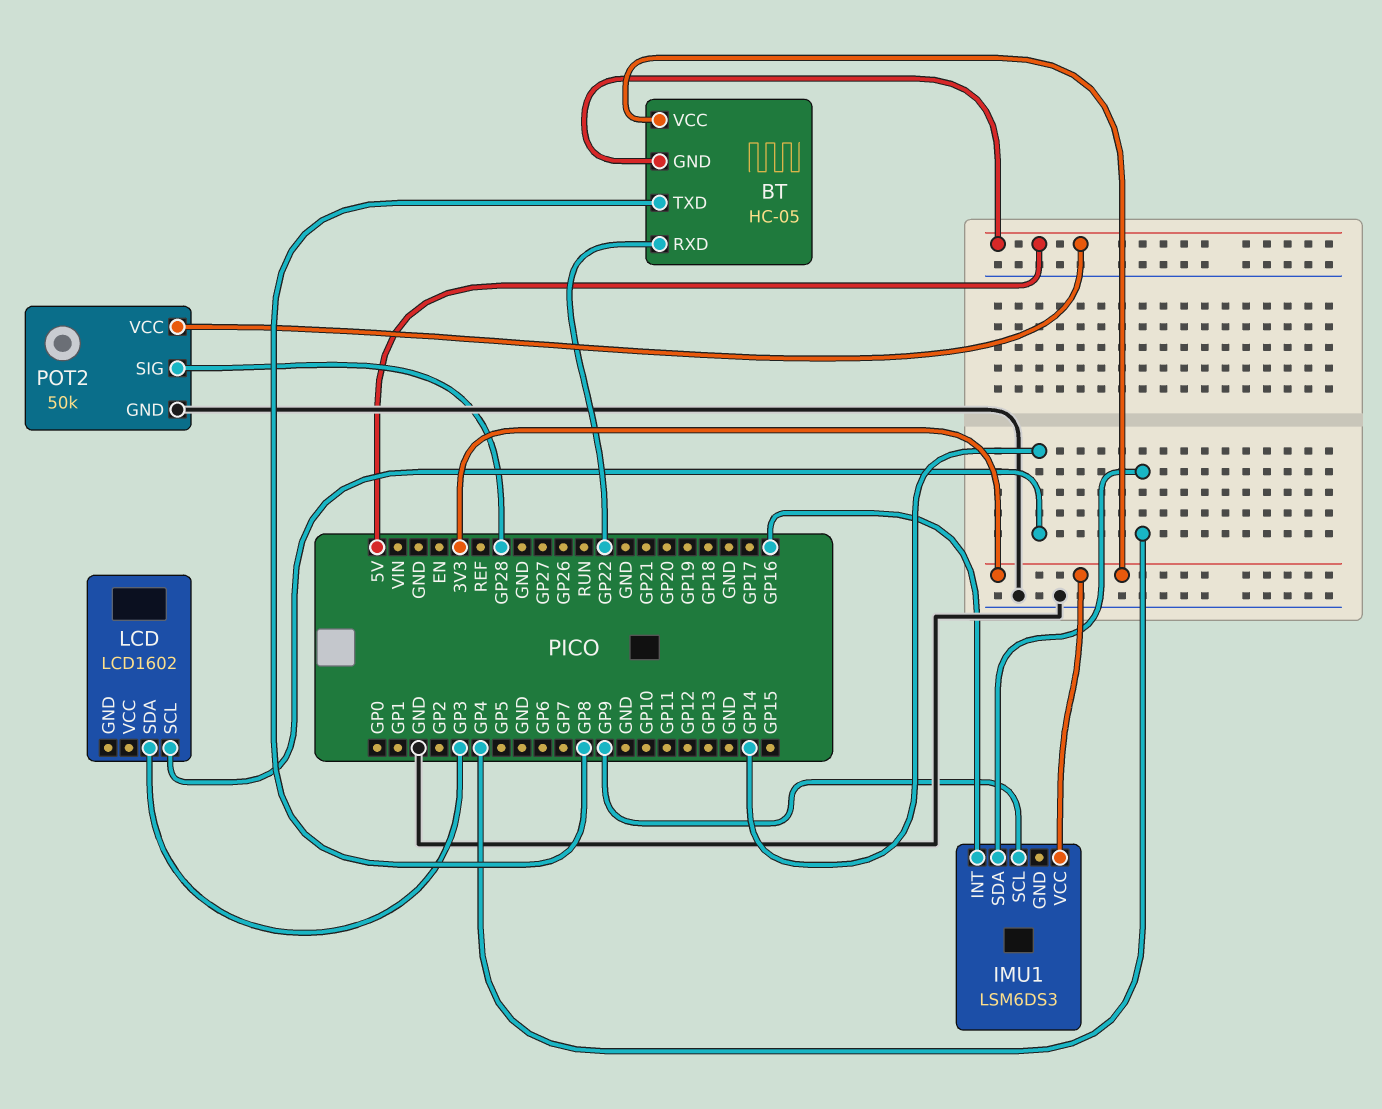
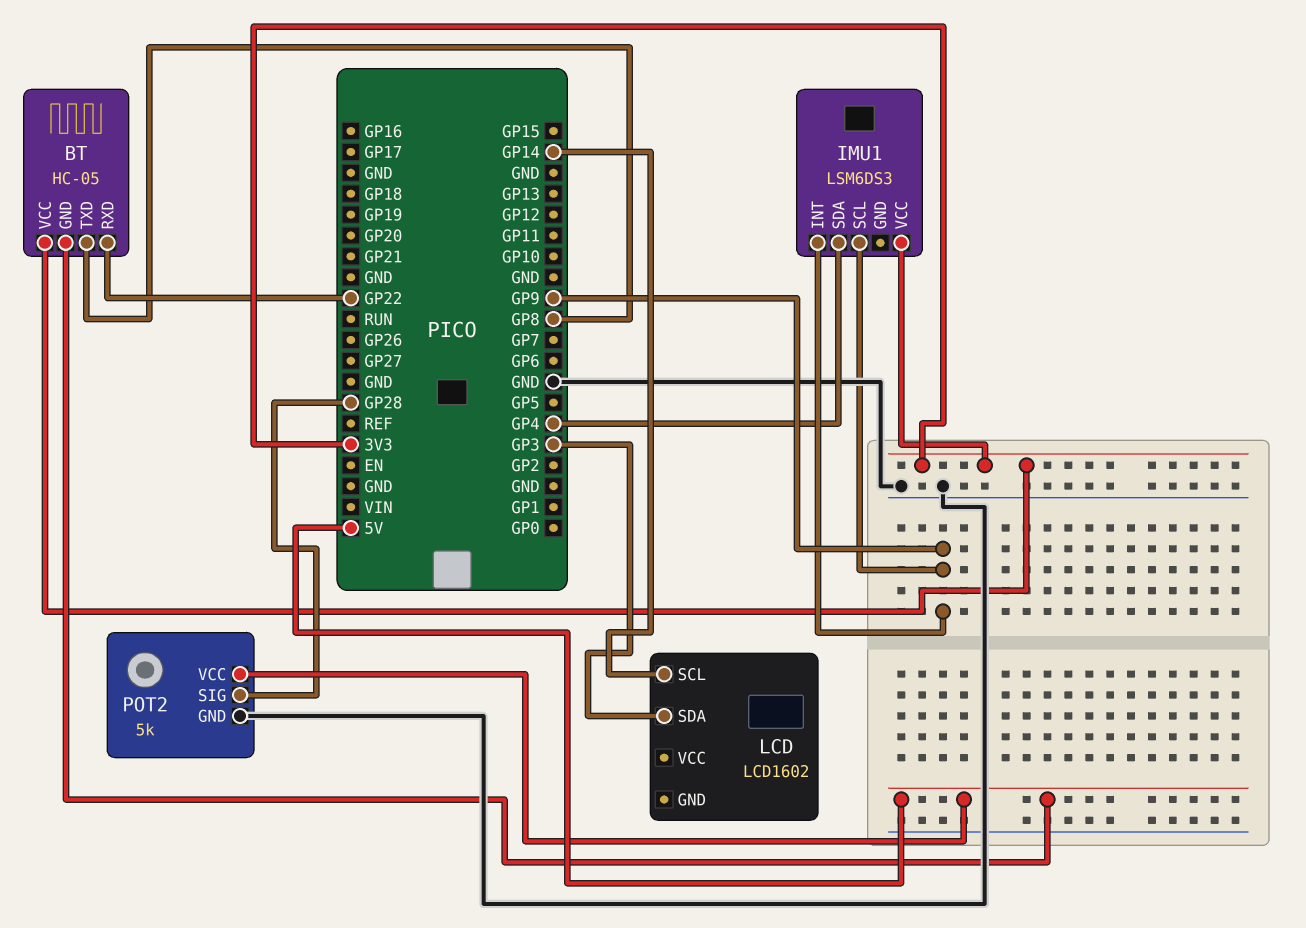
IMU1 pin INT: GP16 -> GP9
POT2: 50k -> 5k

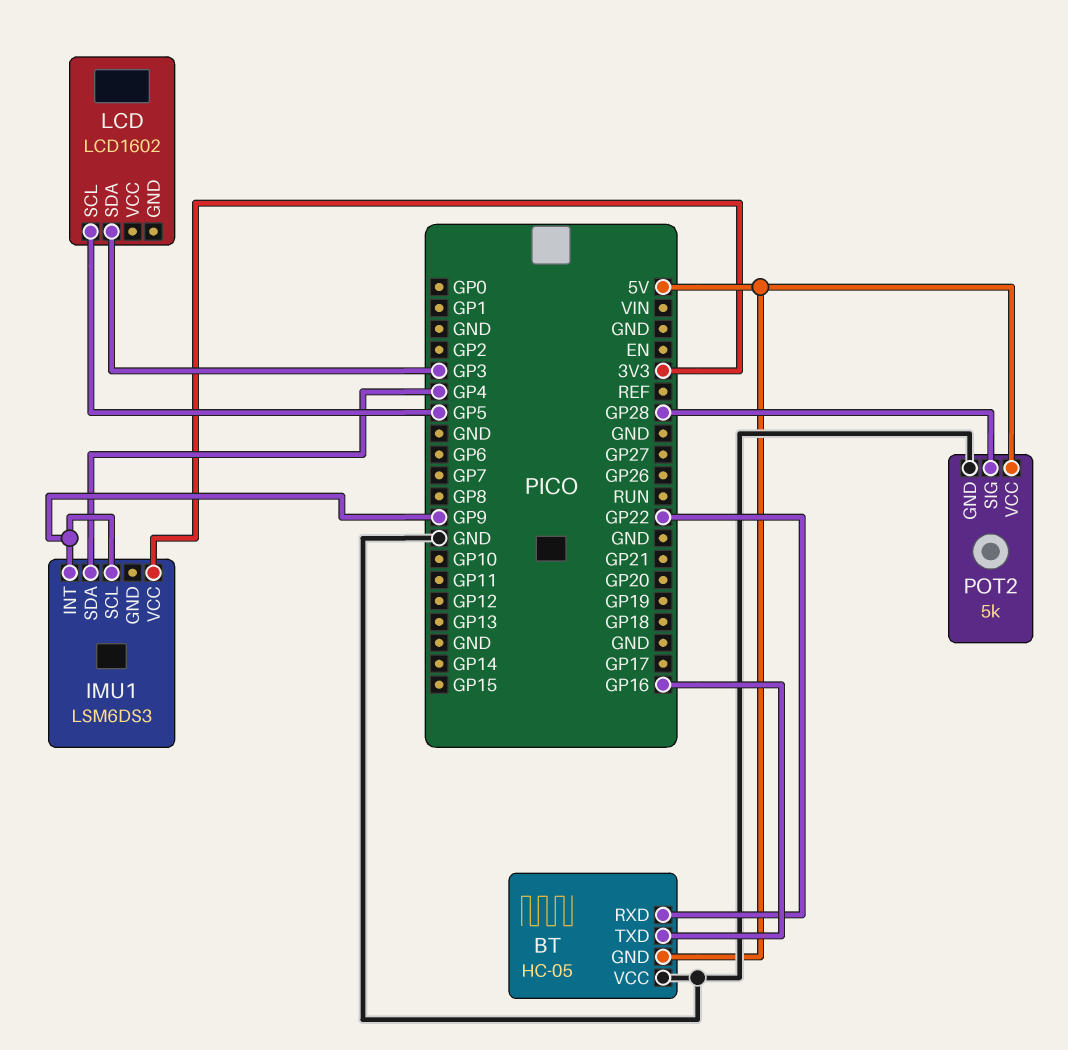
BT pin TXD: GP8 -> GP16
BT pin VCC: 3V3 -> GND
LCD pin SCL: GP14 -> GP5

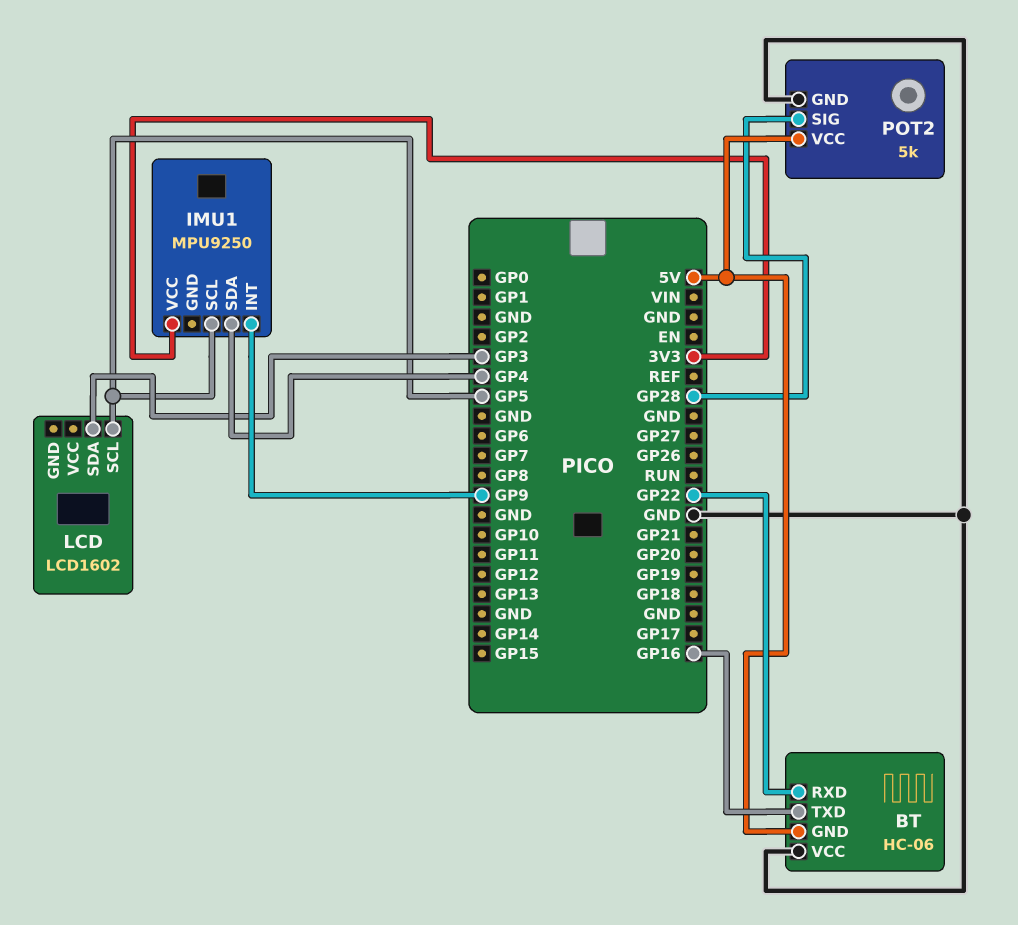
BT: HC-05 -> HC-06
IMU1: LSM6DS3 -> MPU9250
IMU1 pin SCL: GP9 -> GP5

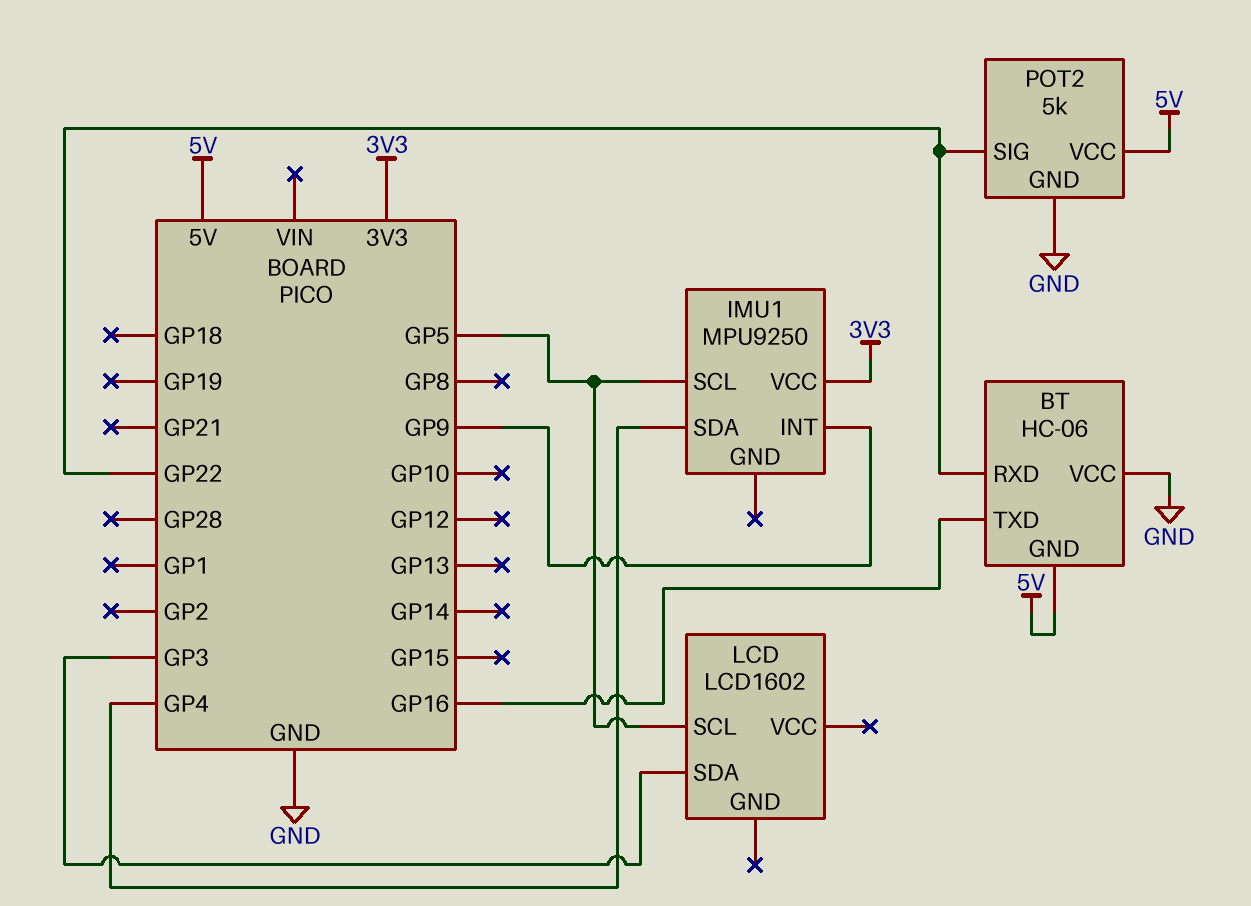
POT2 pin SIG: GP28 -> GP22

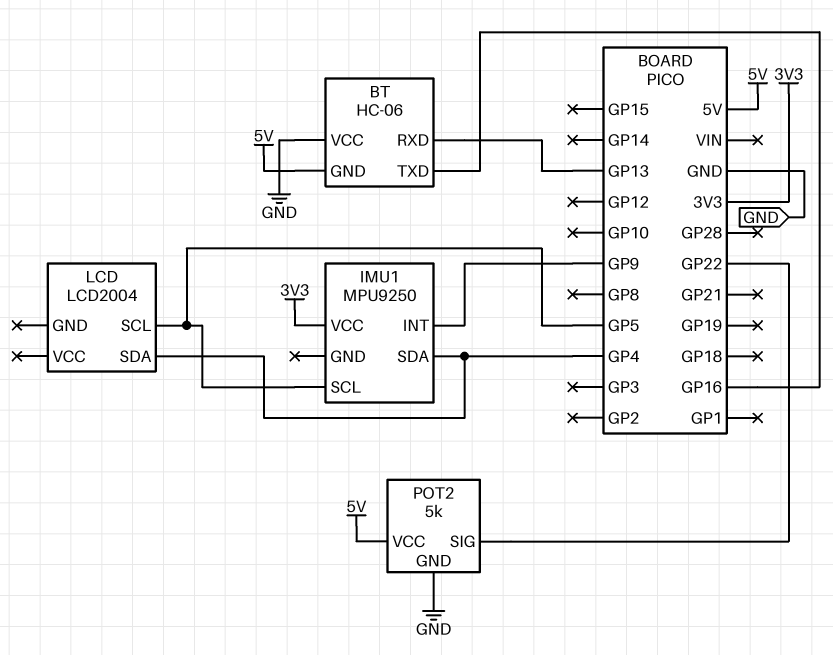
BT pin RXD: GP22 -> GP13
LCD: LCD1602 -> LCD2004
LCD pin SDA: GP3 -> GP4

